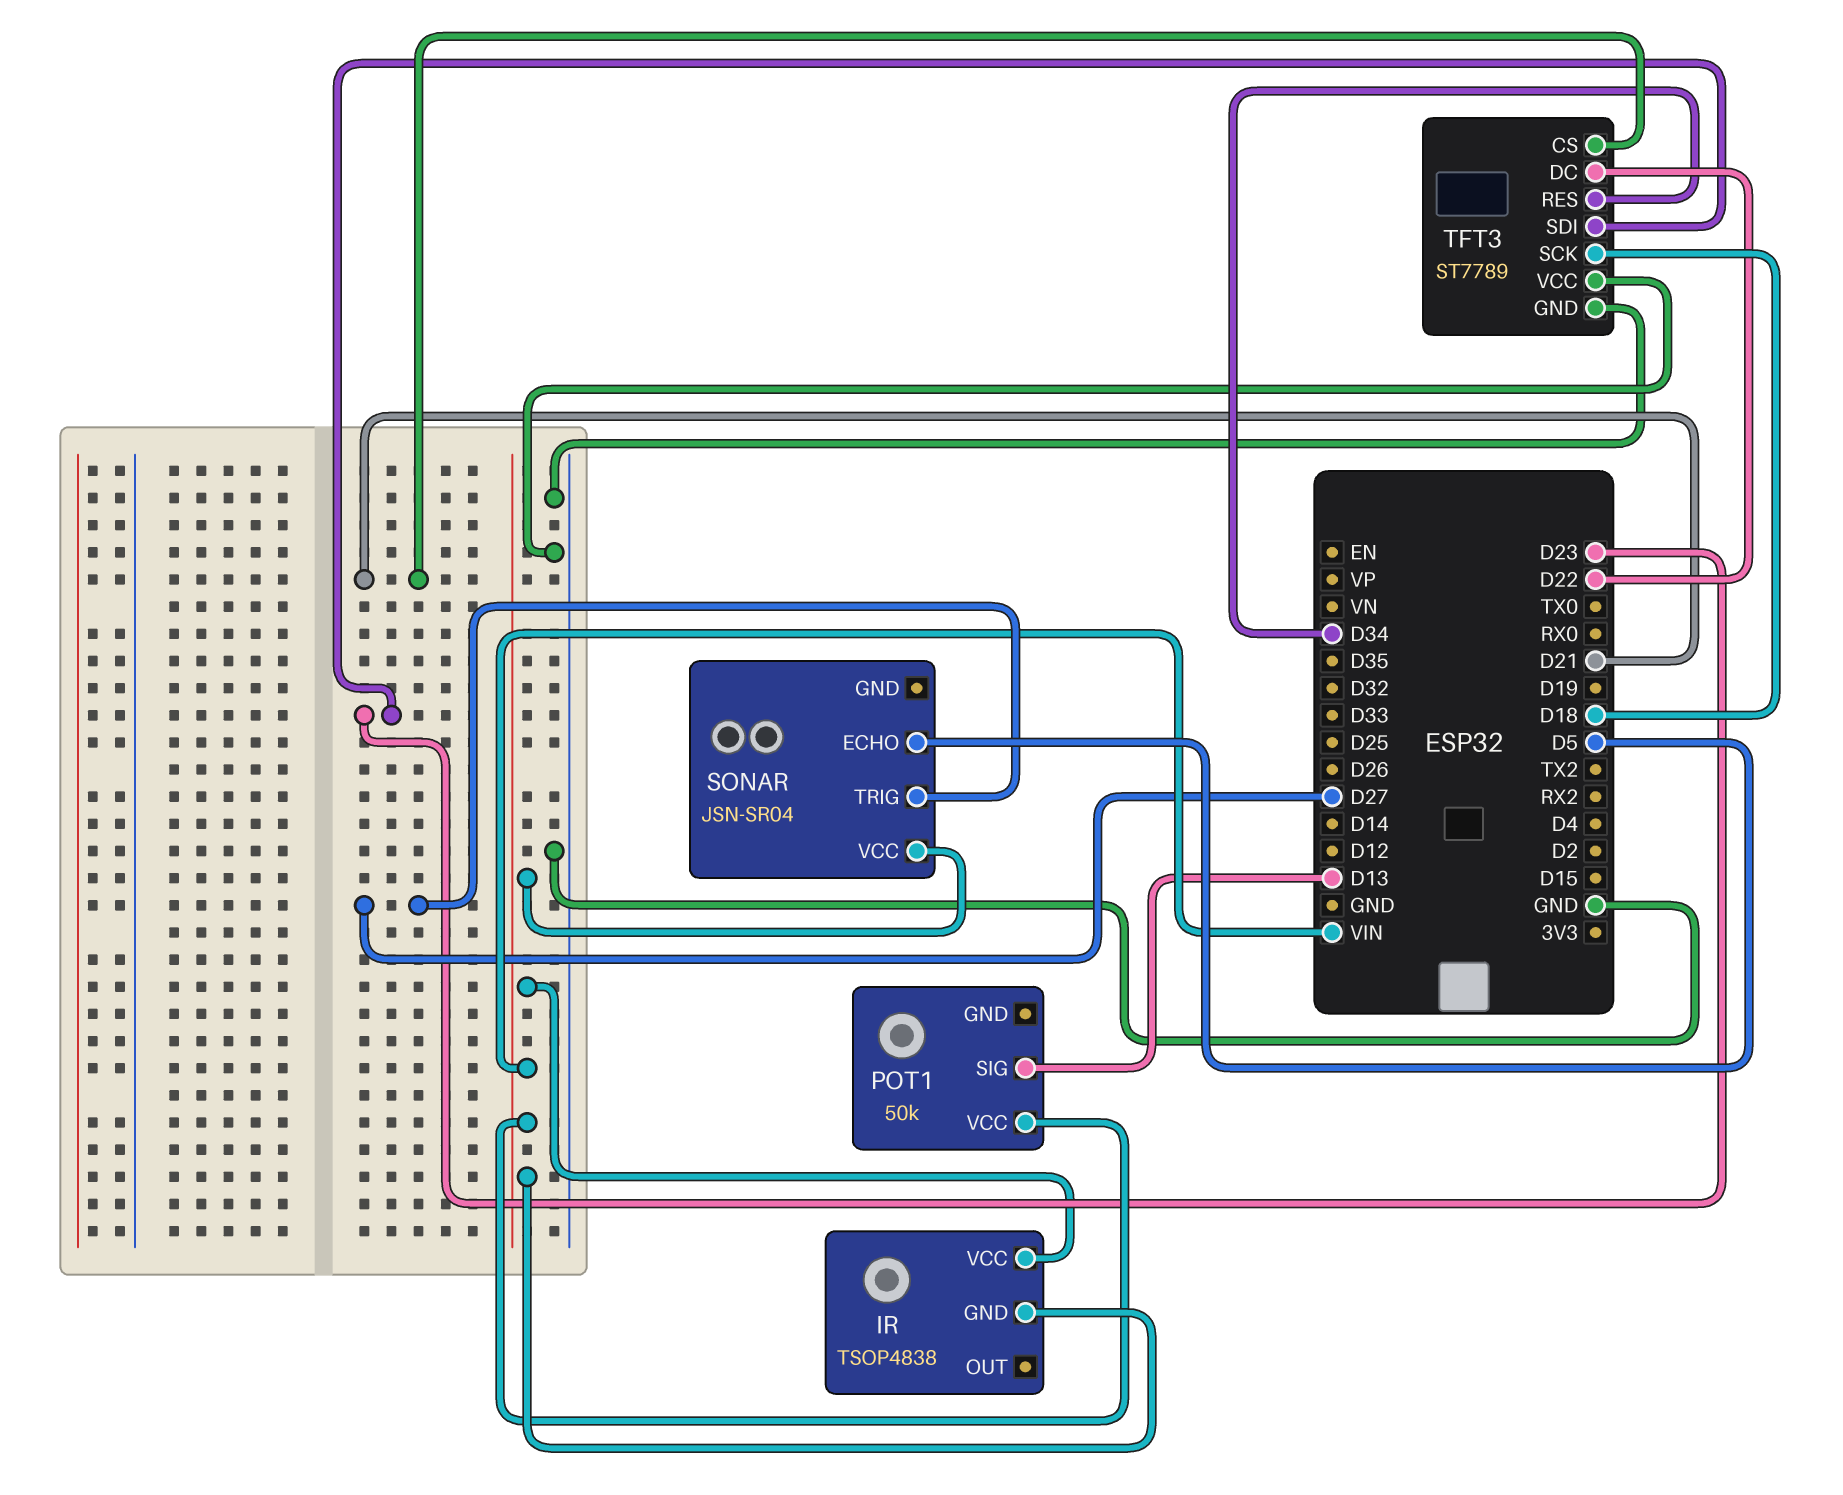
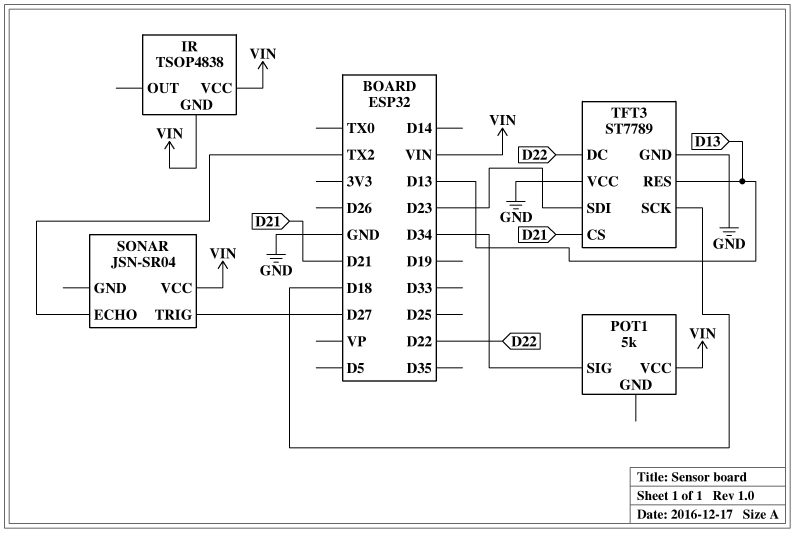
POT1: 50k -> 5k
POT1 pin SIG: D13 -> D34
SONAR pin ECHO: D5 -> TX2
TFT3 pin RES: D34 -> D13

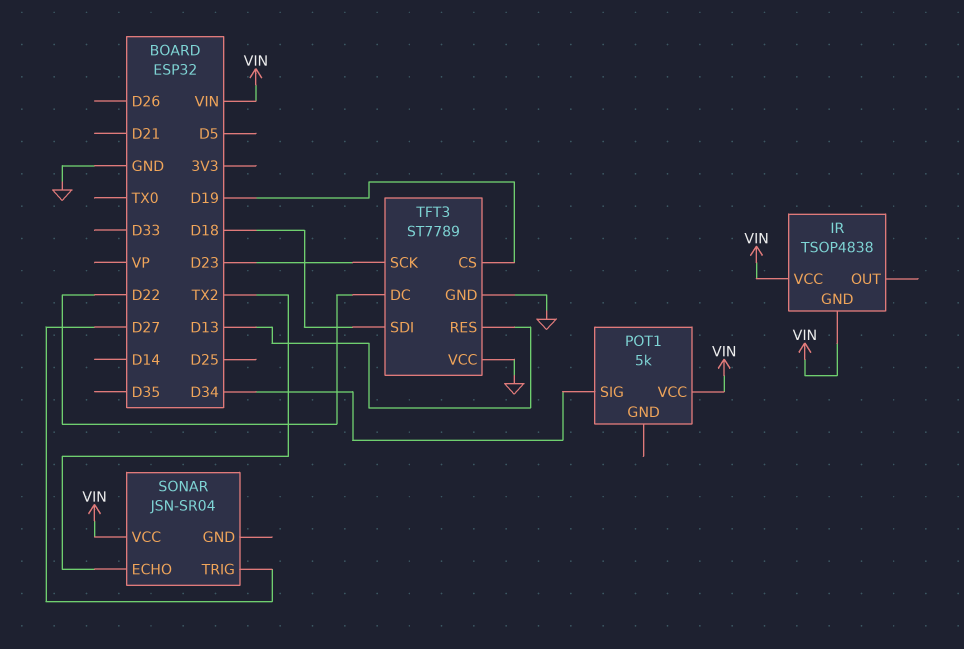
TFT3 pin CS: D21 -> D19
TFT3 pin SCK: D18 -> D23
TFT3 pin SDI: D23 -> D18

